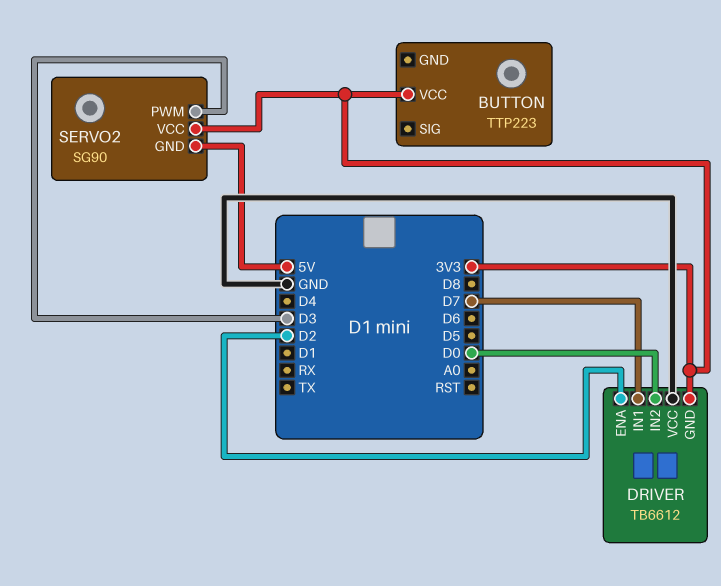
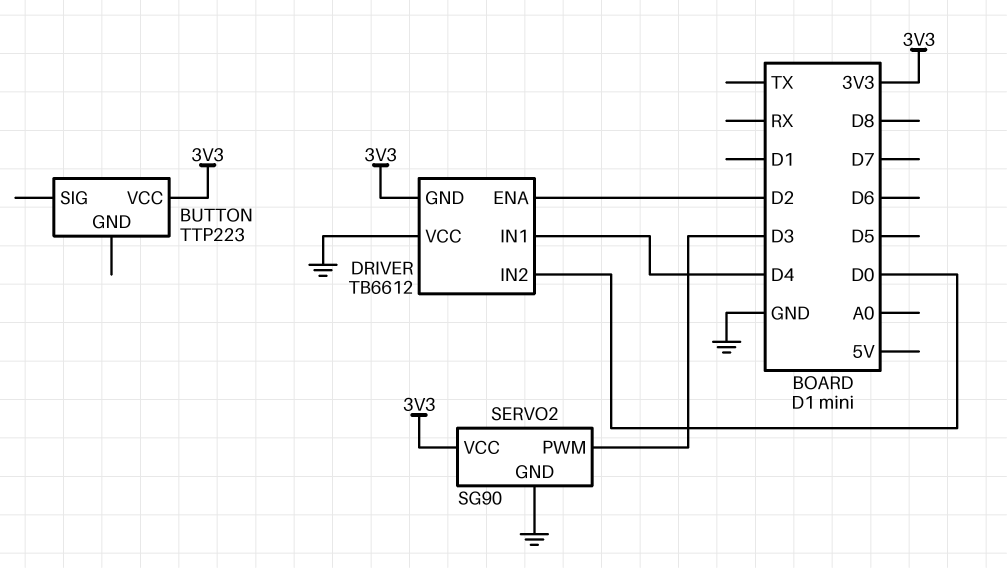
DRIVER pin IN1: D7 -> D4
SERVO2 pin GND: 5V -> GND

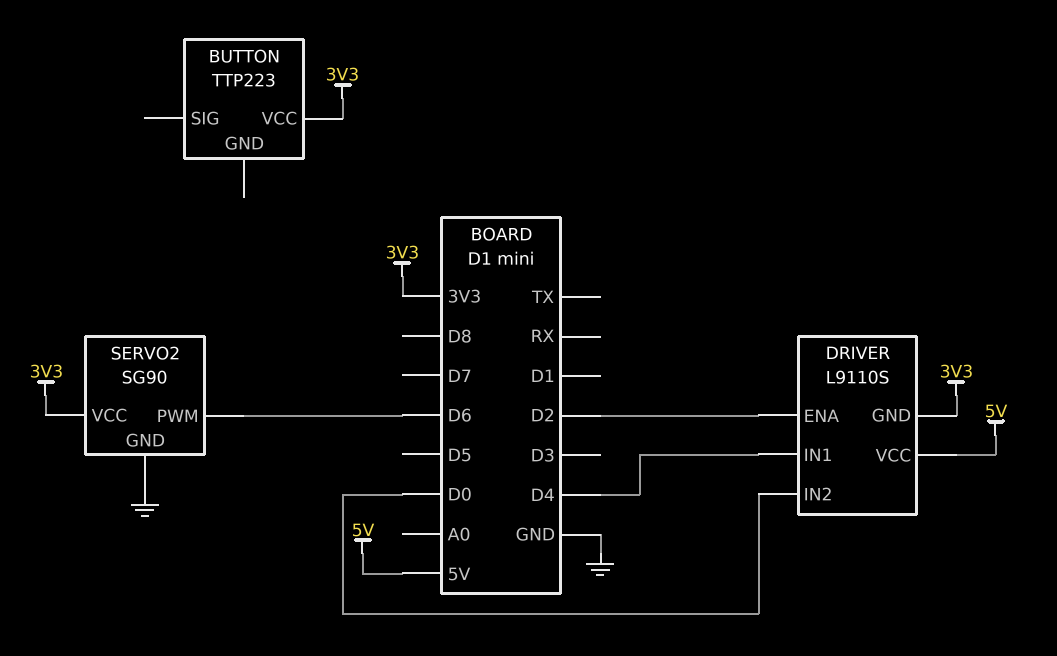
DRIVER: TB6612 -> L9110S
DRIVER pin VCC: GND -> 5V
SERVO2 pin PWM: D3 -> D6

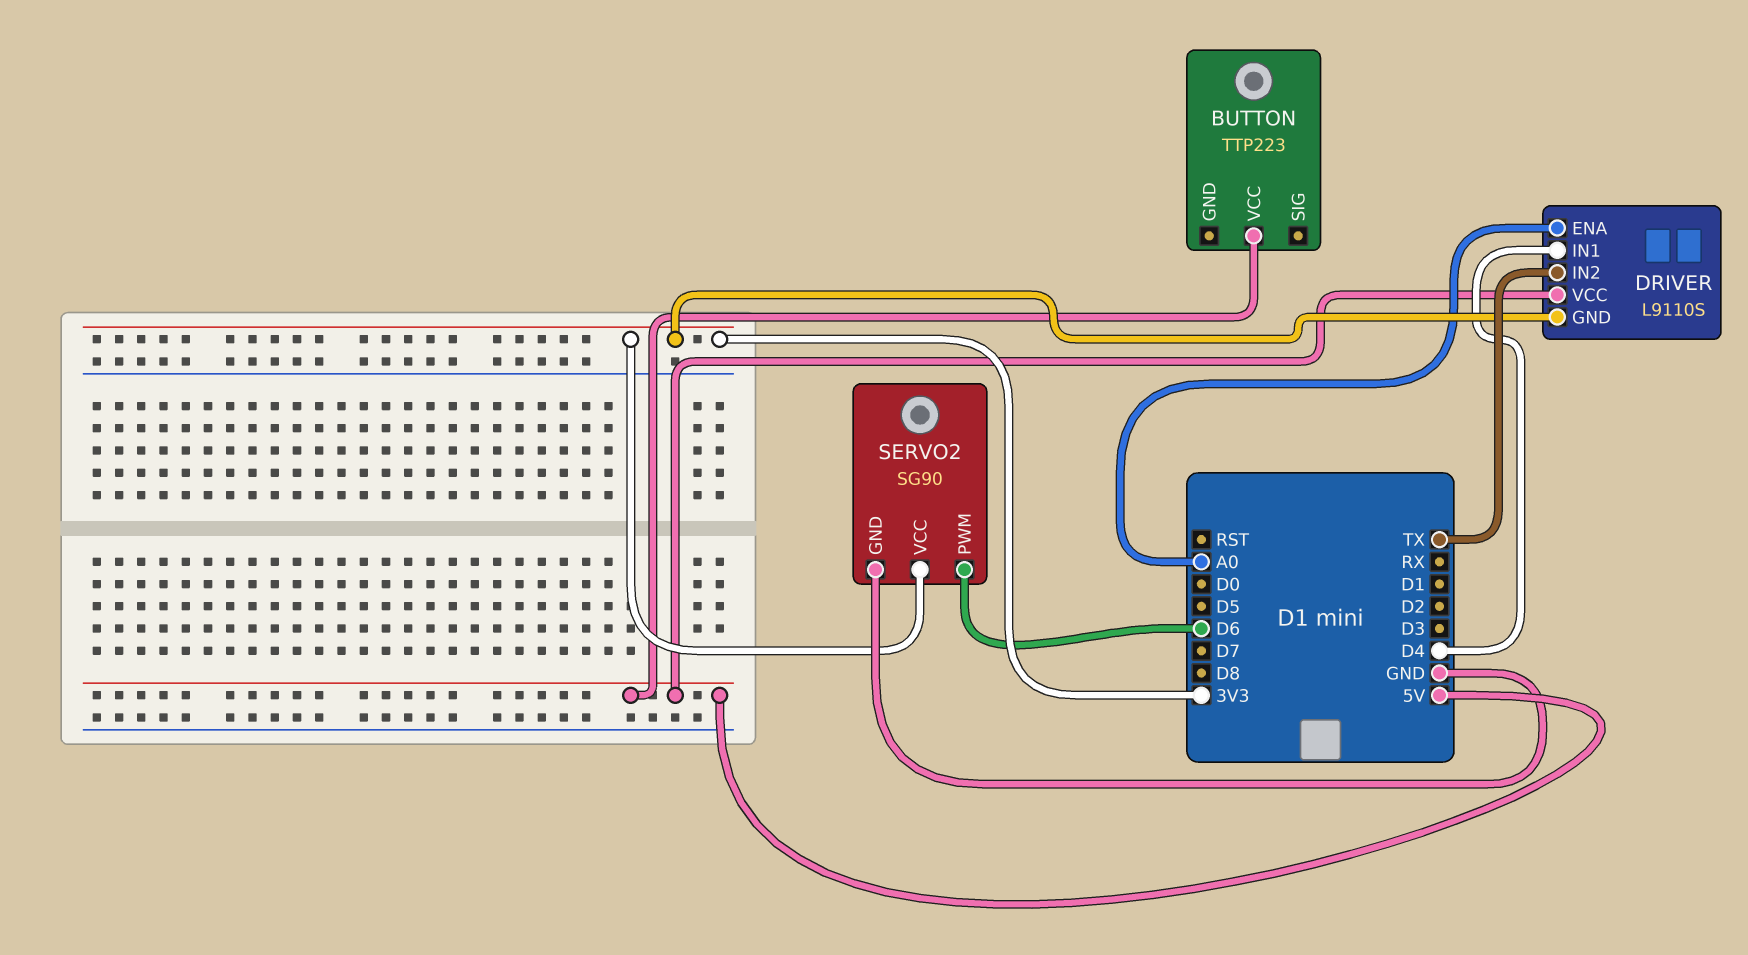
BUTTON pin VCC: 3V3 -> 5V
DRIVER pin ENA: D2 -> A0
DRIVER pin IN2: D0 -> TX

